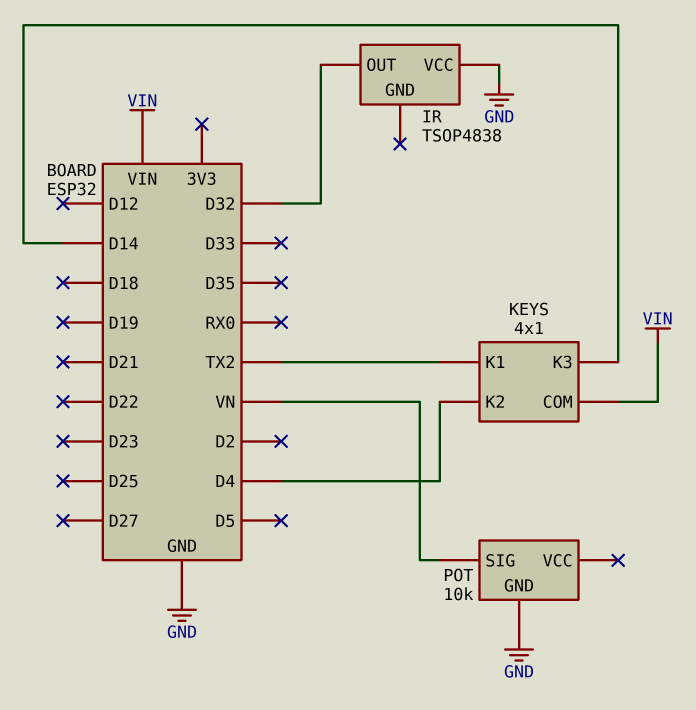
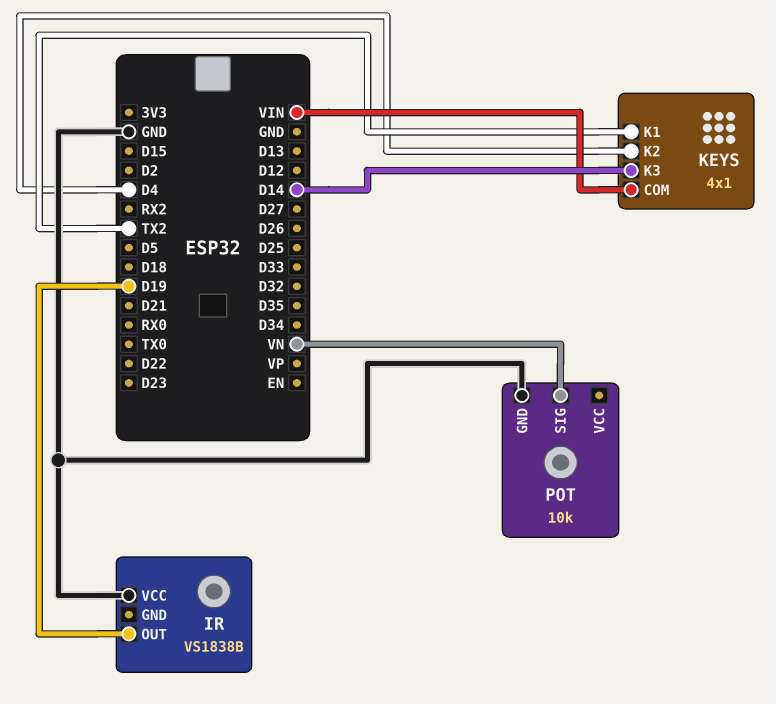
IR: TSOP4838 -> VS1838B
IR pin OUT: D32 -> D19

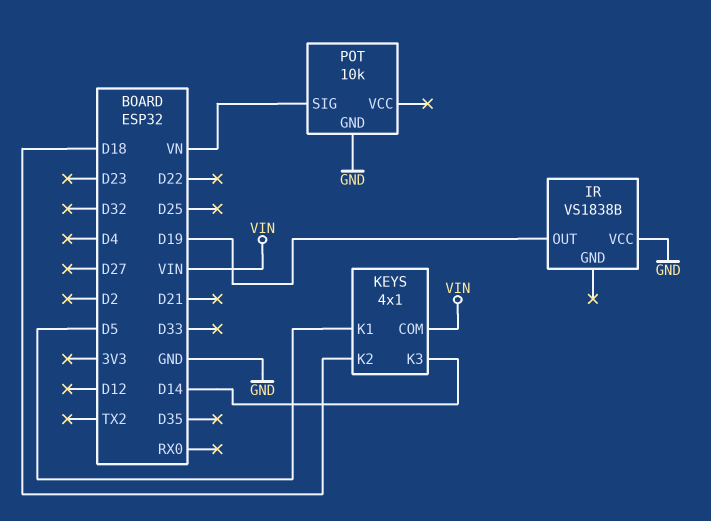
KEYS pin K1: TX2 -> D5
KEYS pin K2: D4 -> D18

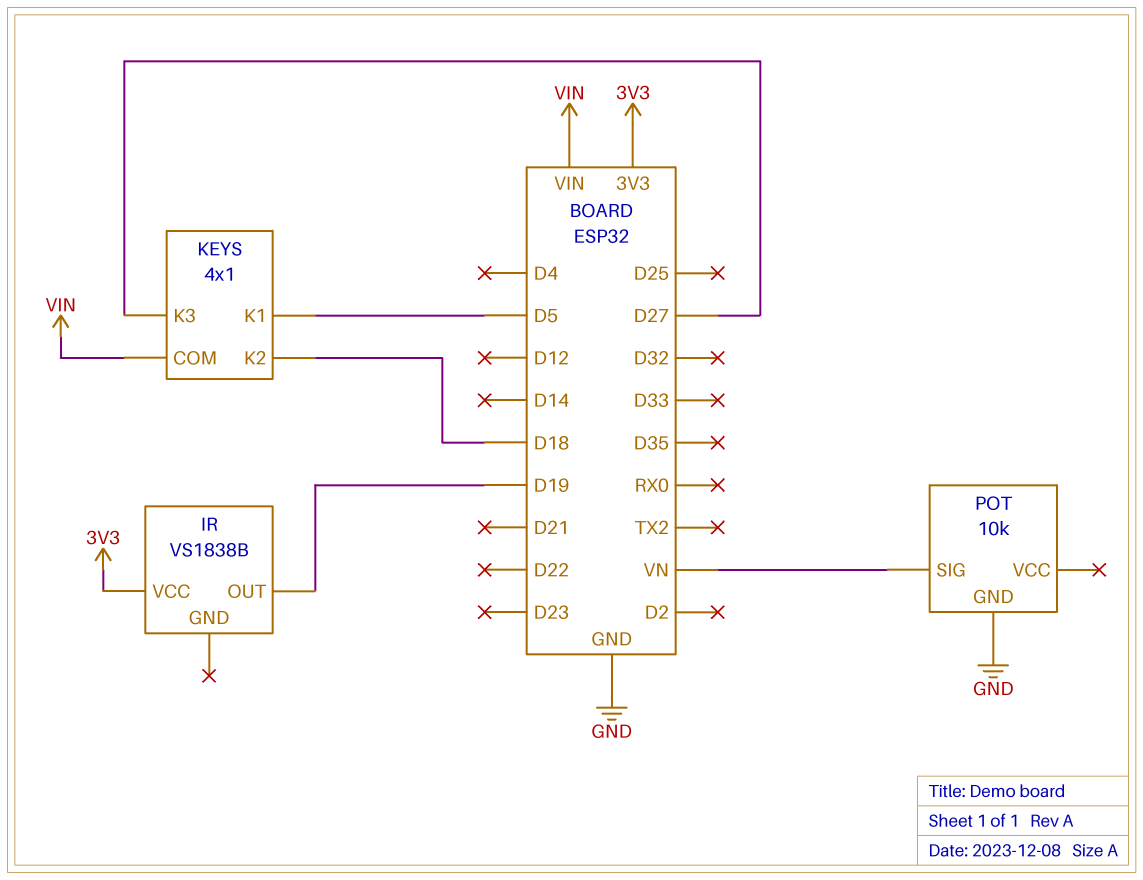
IR pin VCC: GND -> 3V3
KEYS pin K3: D14 -> D27

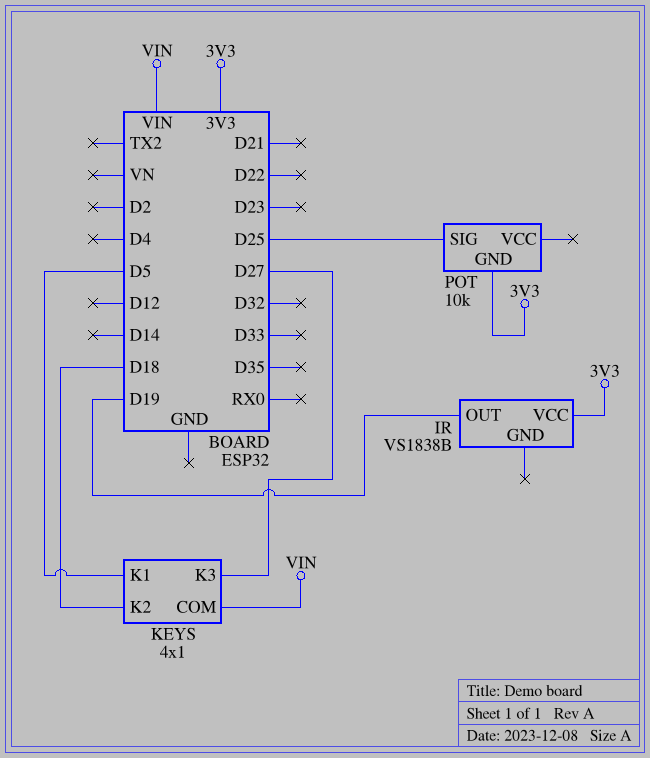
POT pin GND: GND -> 3V3
POT pin SIG: VN -> D25

